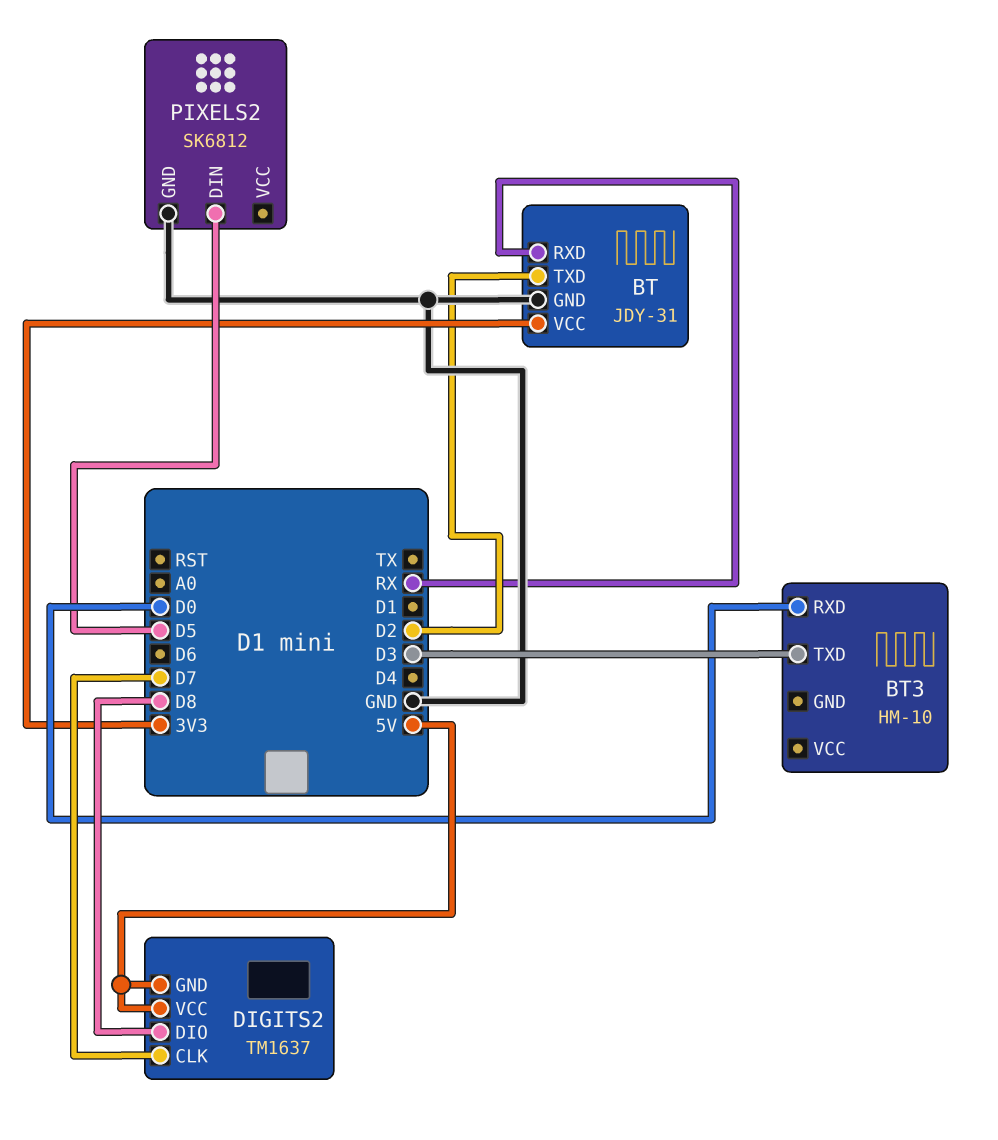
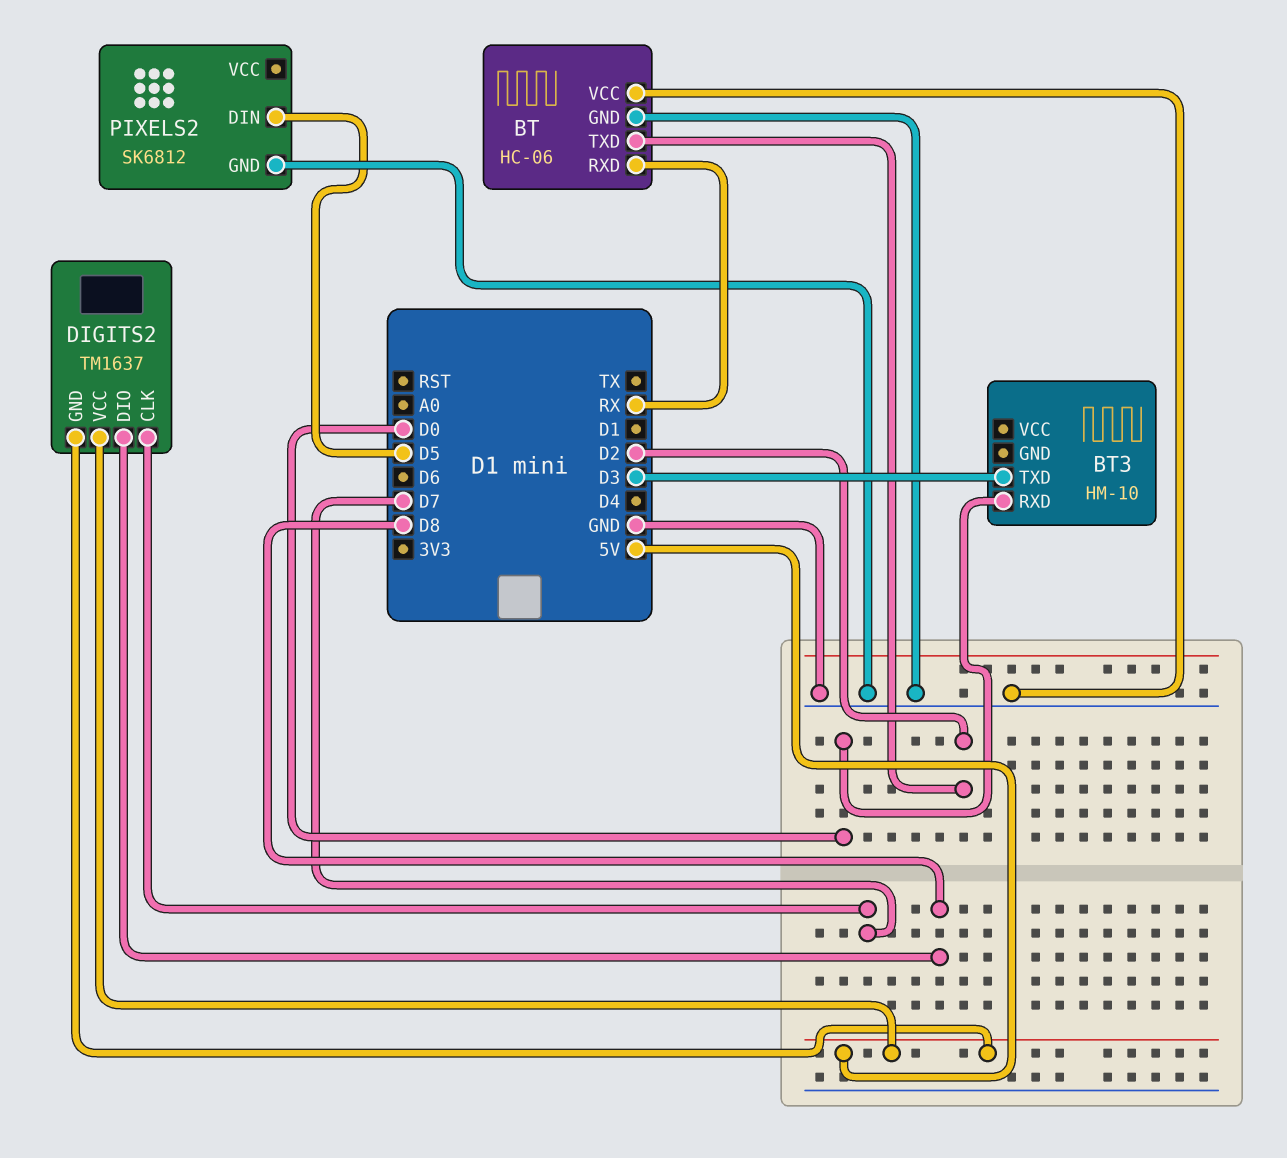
BT: JDY-31 -> HC-06
BT pin VCC: 3V3 -> GND

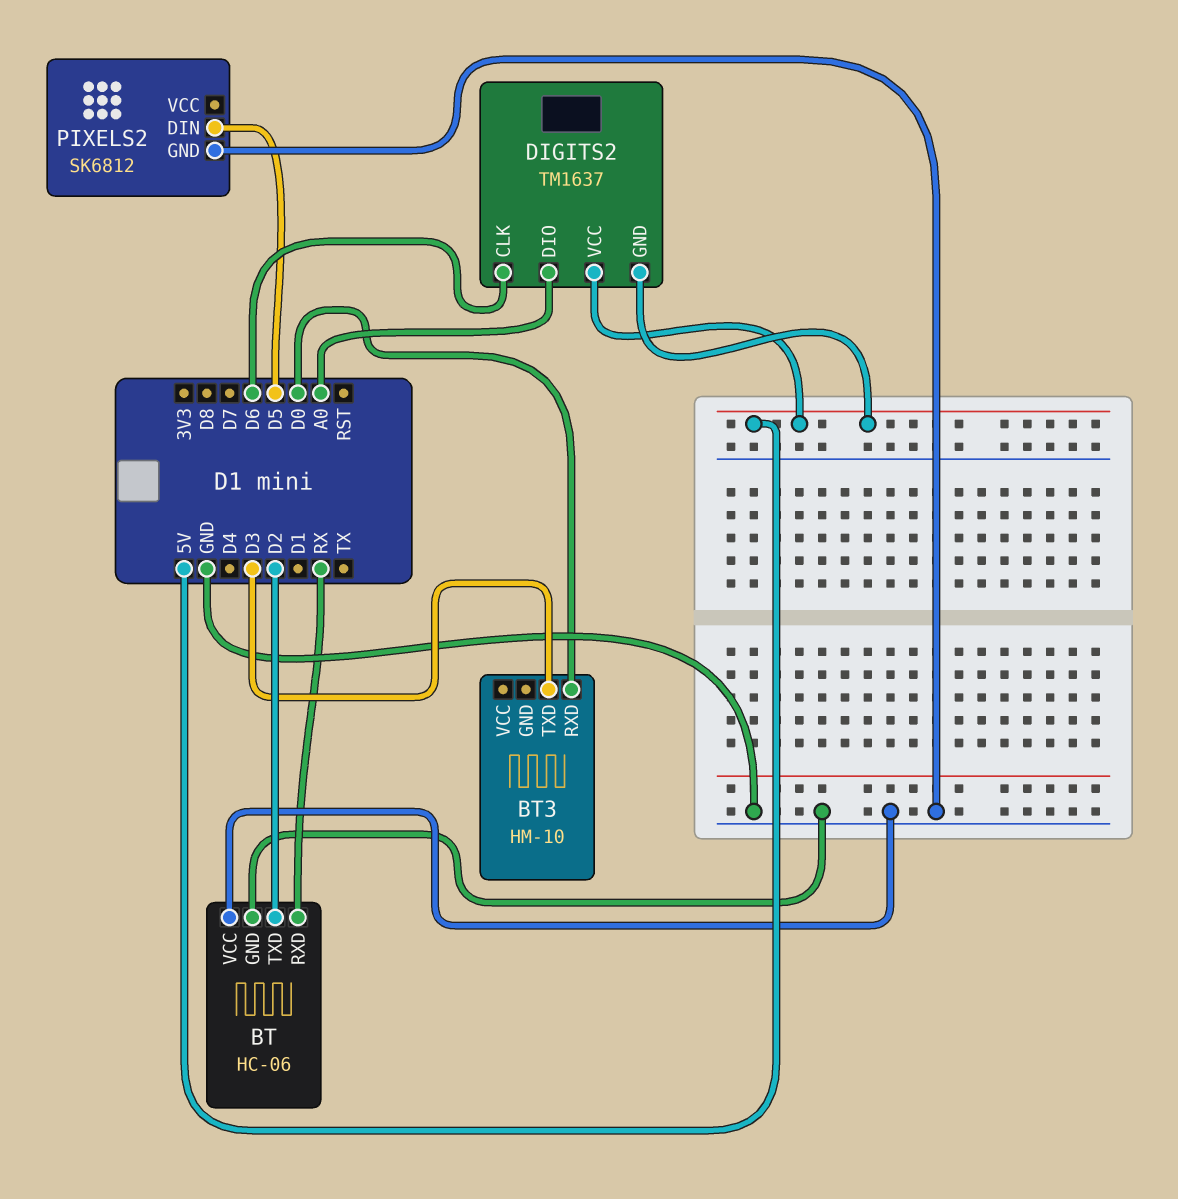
DIGITS2 pin CLK: D7 -> D6
DIGITS2 pin DIO: D8 -> A0

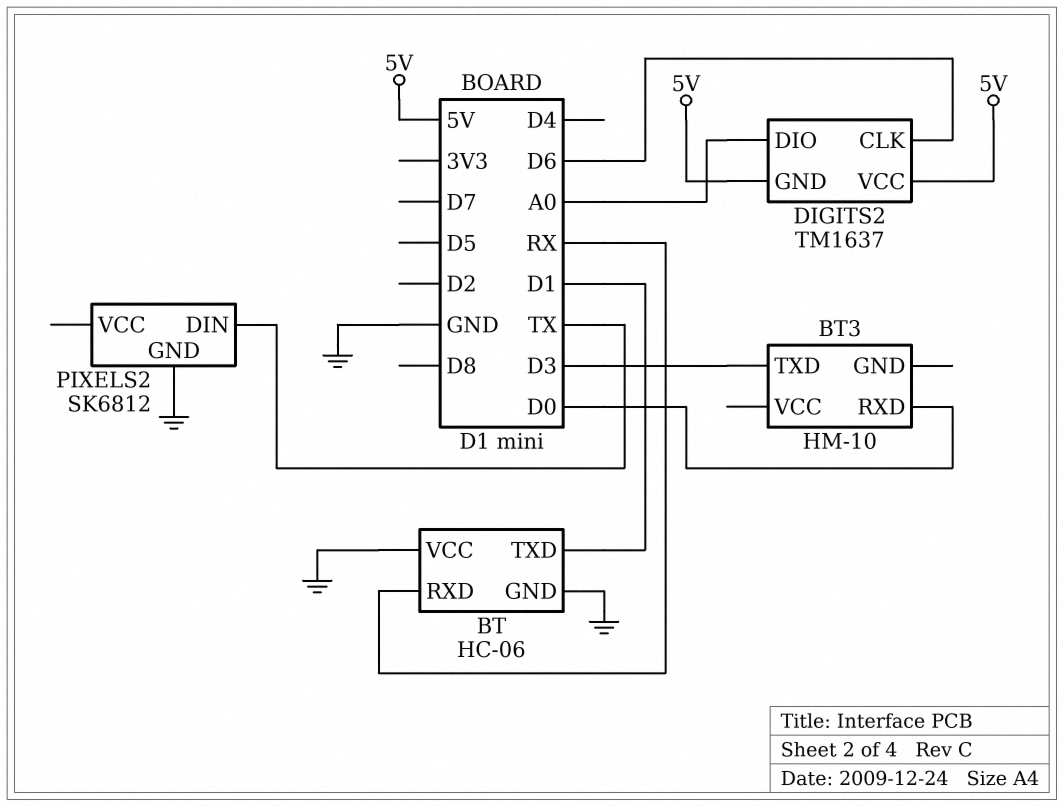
BT pin TXD: D2 -> D1
PIXELS2 pin DIN: D5 -> TX

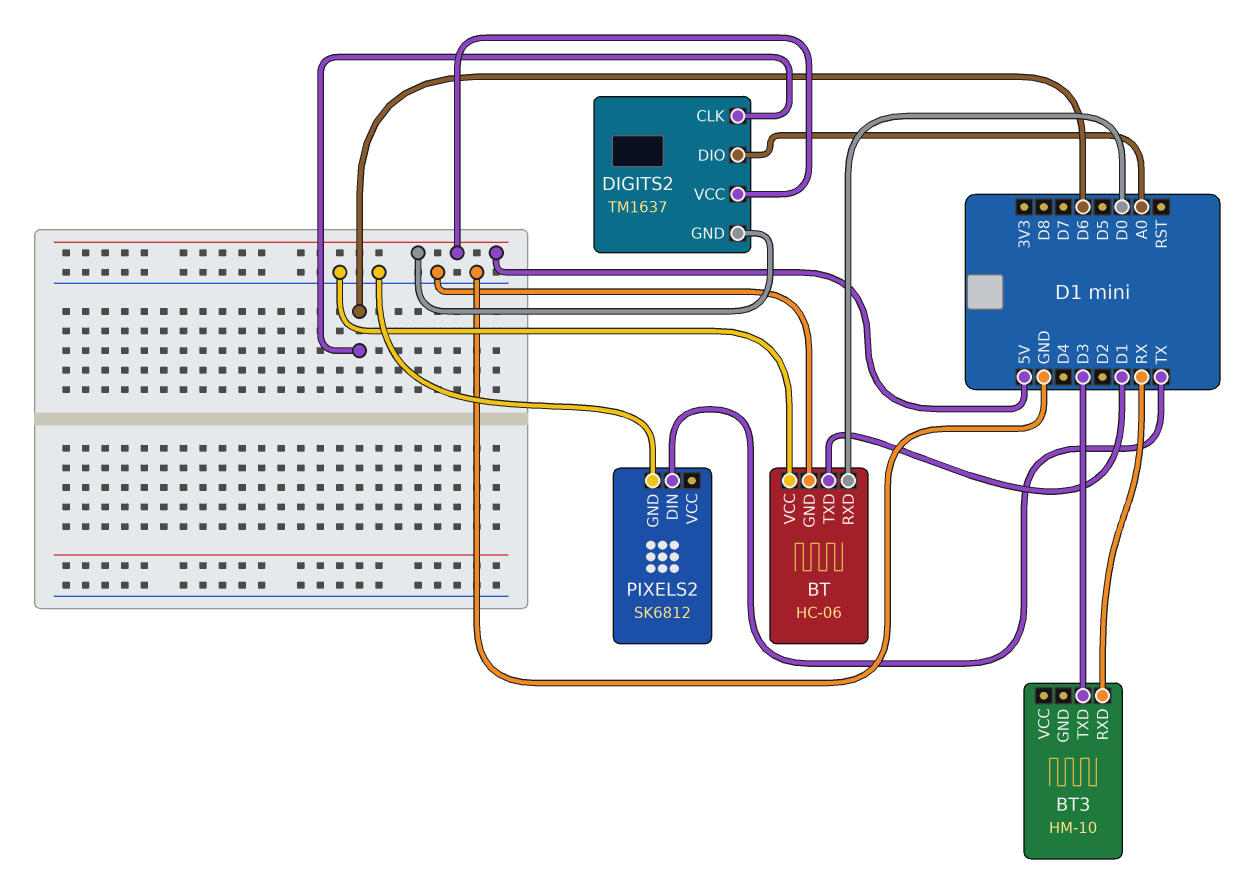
BT pin RXD: RX -> D0
BT3 pin RXD: D0 -> RX

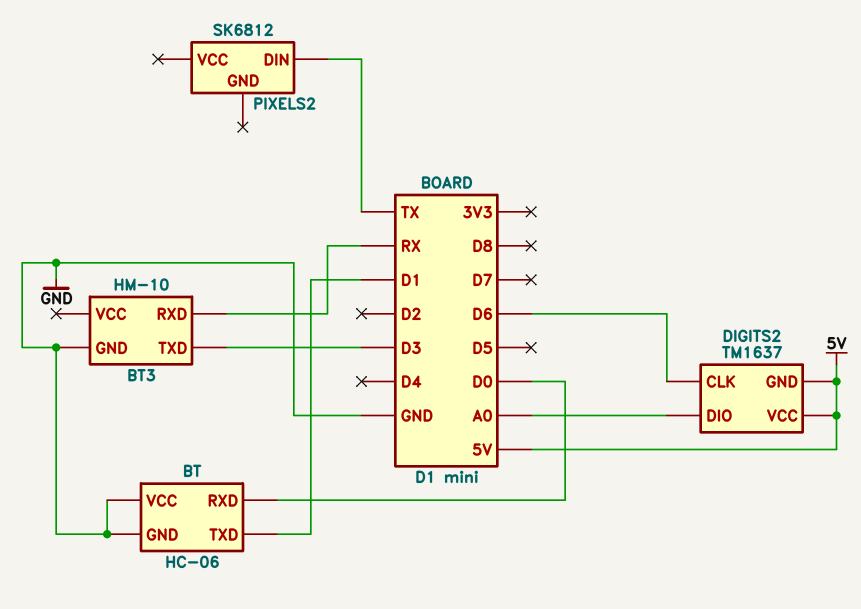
BT3 pin GND: none -> GND
PIXELS2 pin GND: GND -> none

